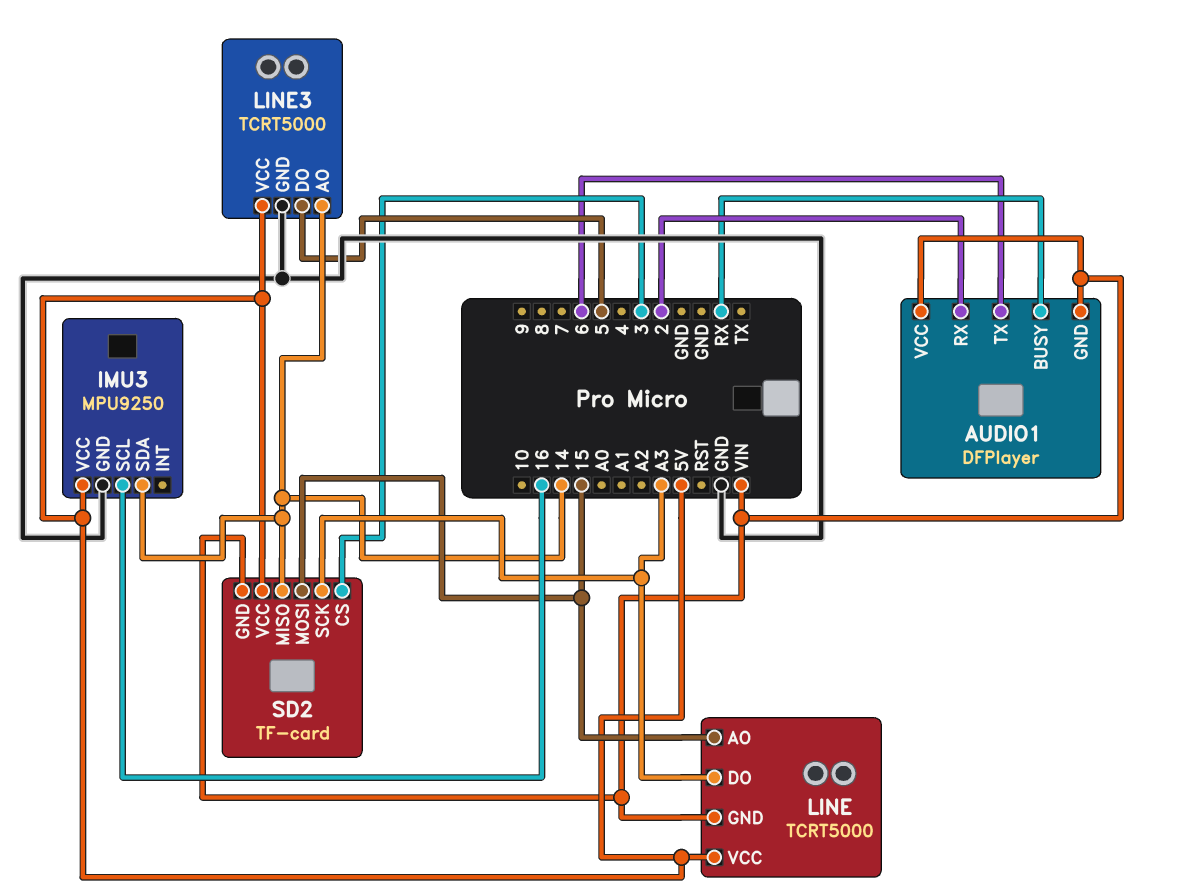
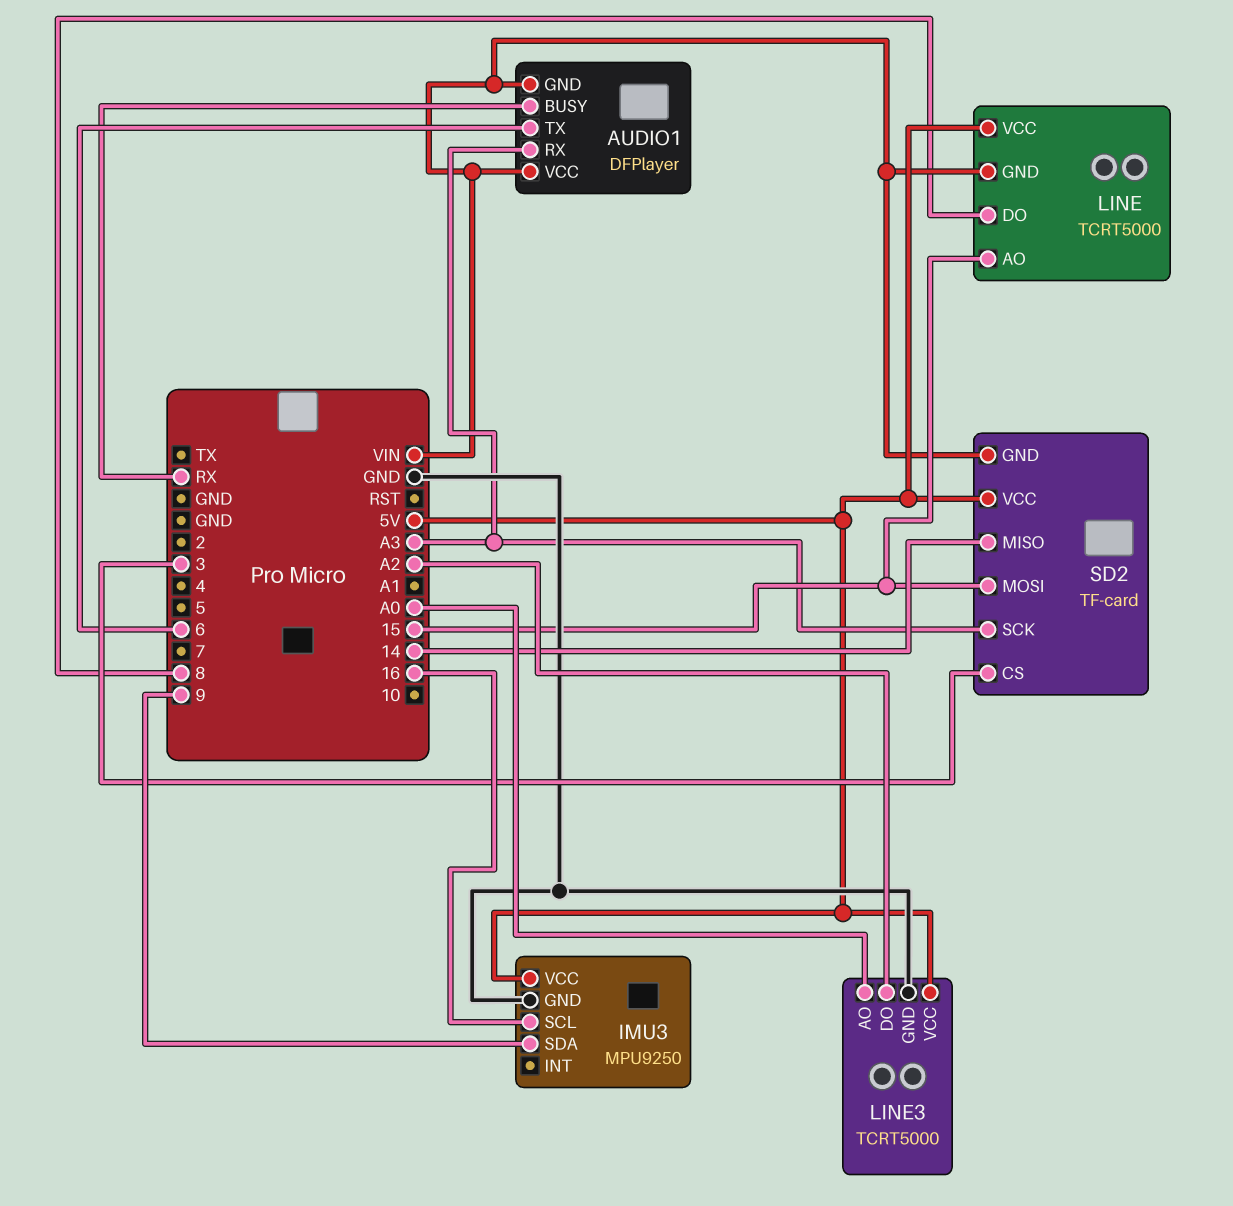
AUDIO1 pin RX: 2 -> A3
IMU3 pin SDA: 14 -> 9
LINE pin DO: A3 -> 8
LINE3 pin AO: 14 -> A0
LINE3 pin DO: 5 -> A2

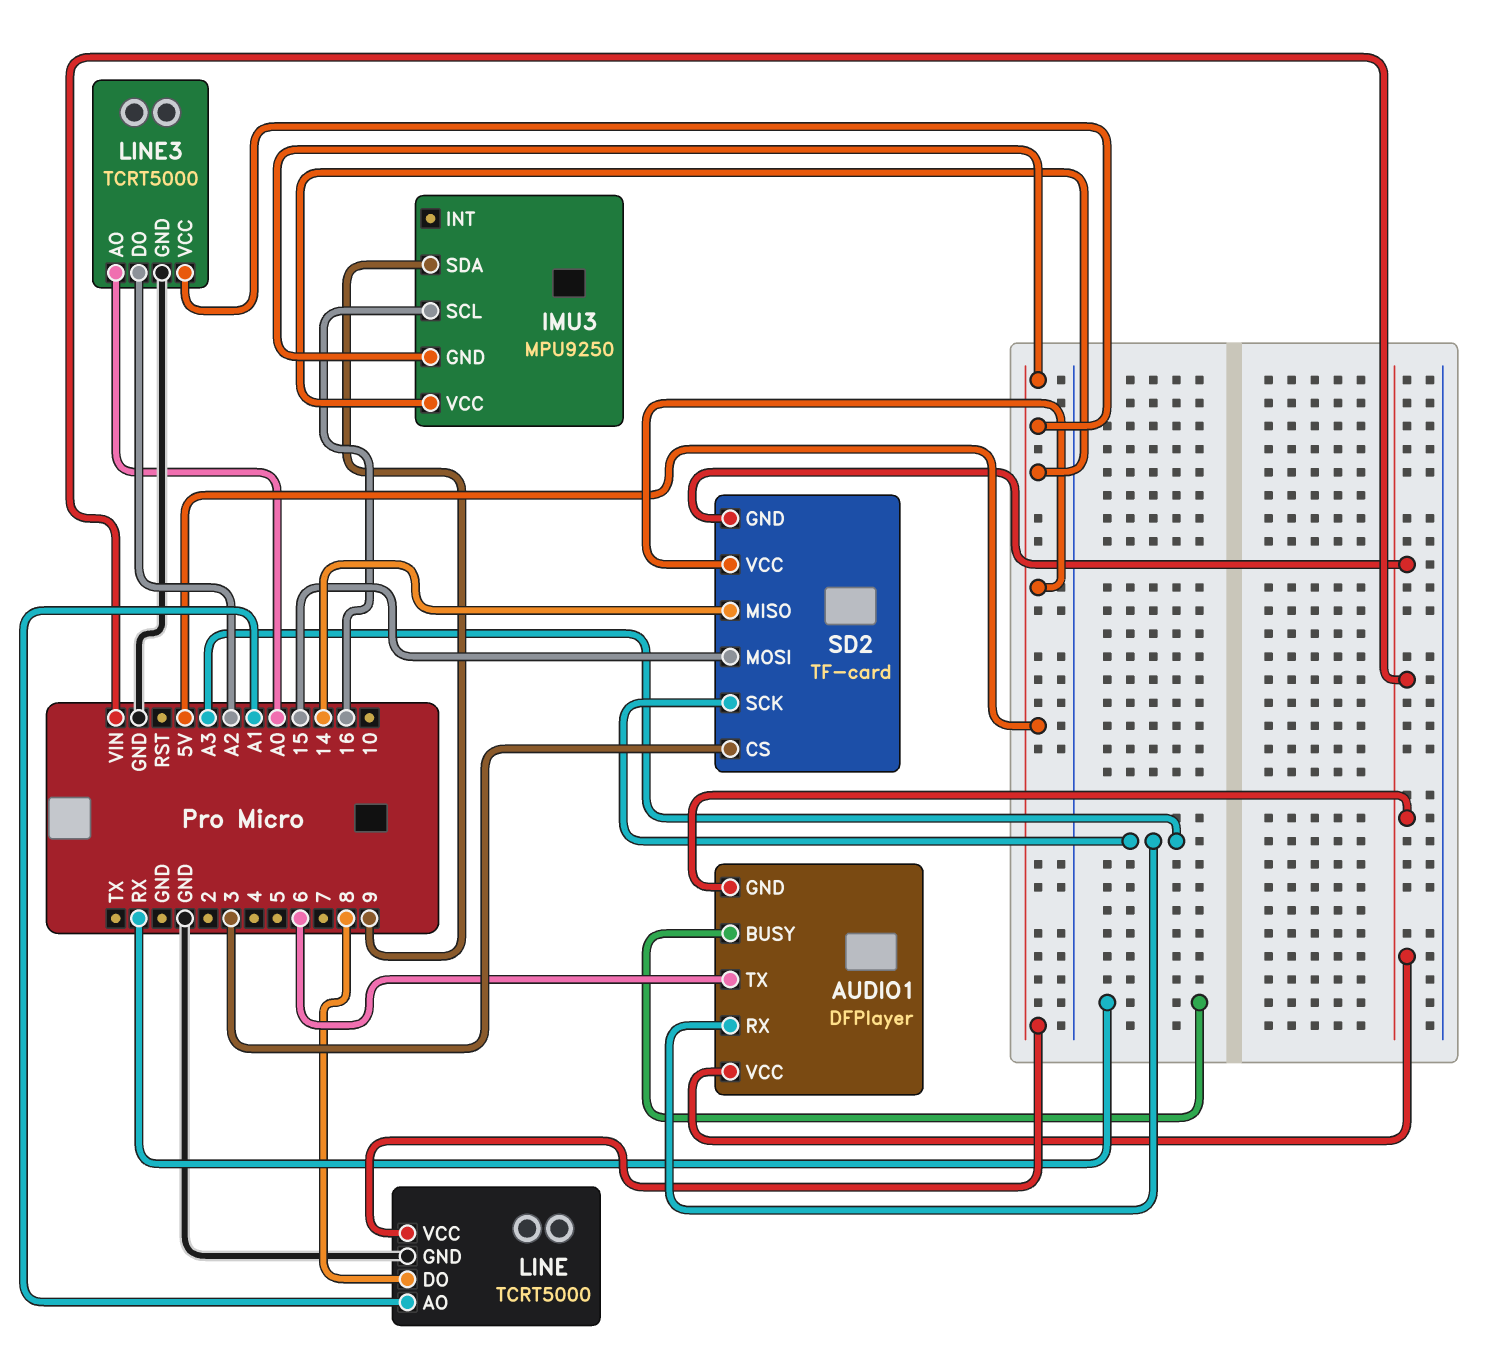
IMU3 pin GND: GND -> 5V
LINE pin AO: 15 -> A1
LINE pin GND: VIN -> GND

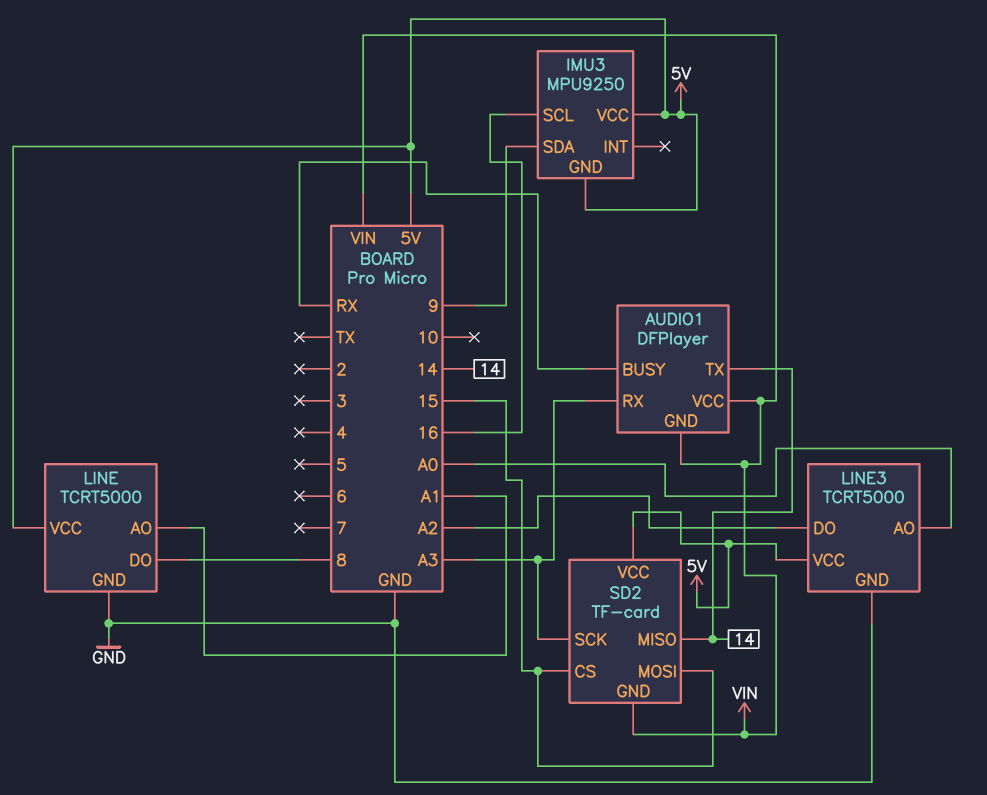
AUDIO1 pin TX: 6 -> 14
SD2 pin CS: 3 -> 15

